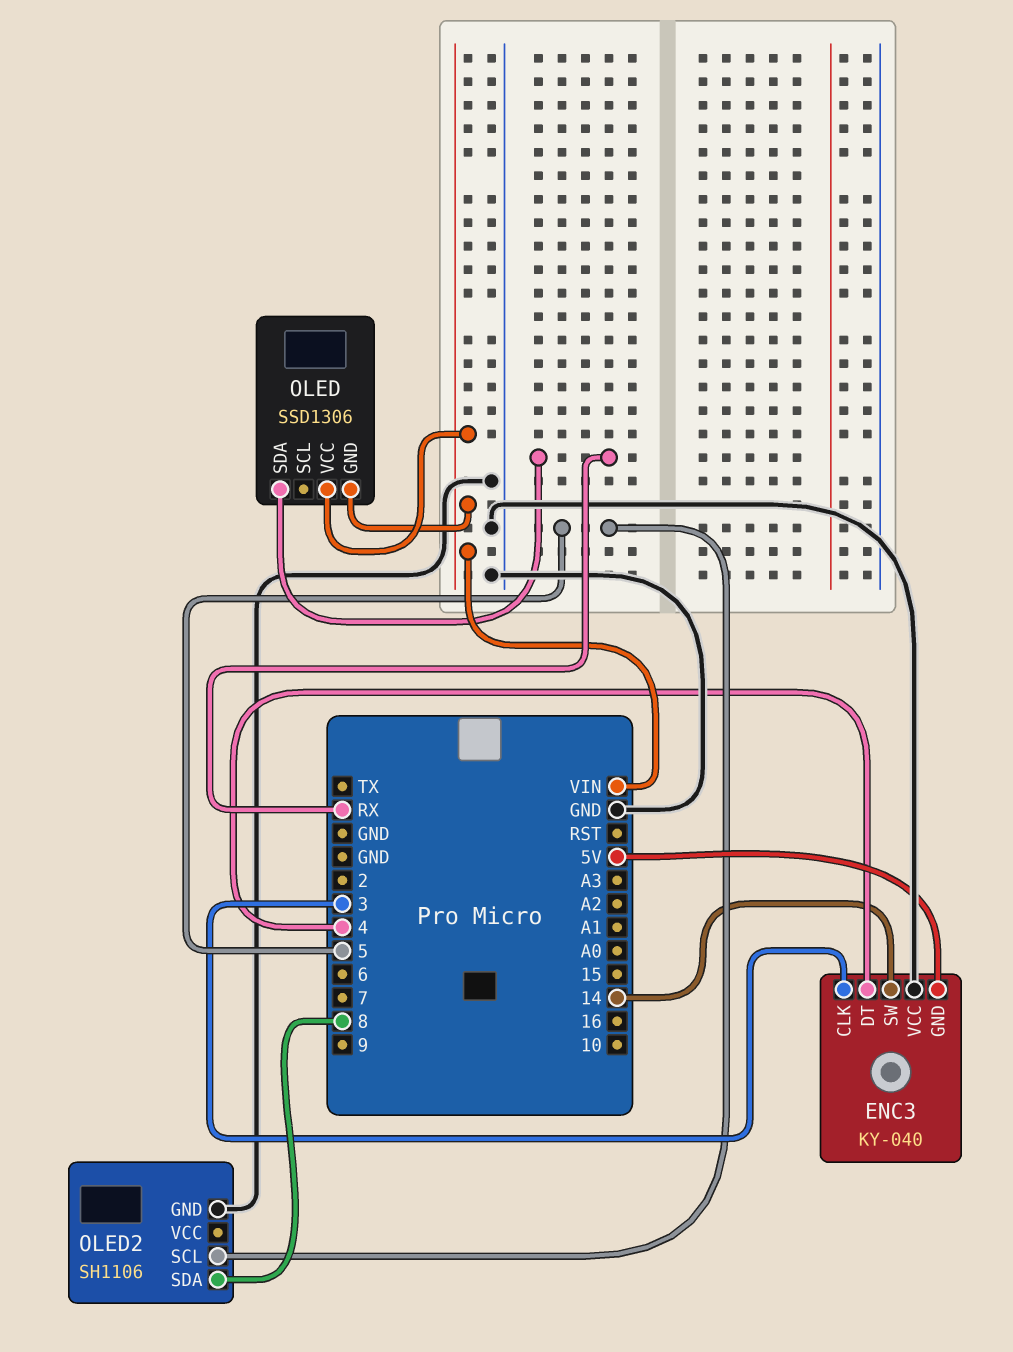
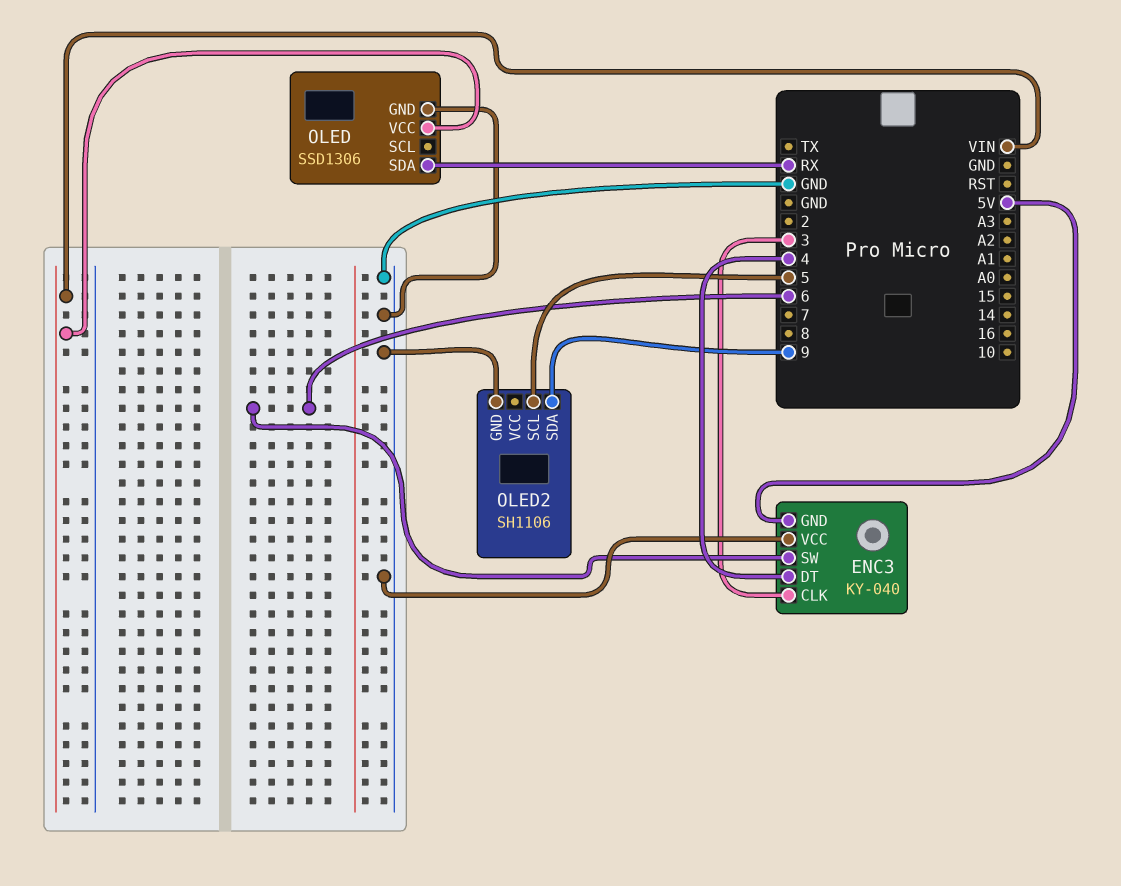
ENC3 pin SW: 14 -> 6
OLED pin GND: VIN -> GND
OLED2 pin SDA: 8 -> 9

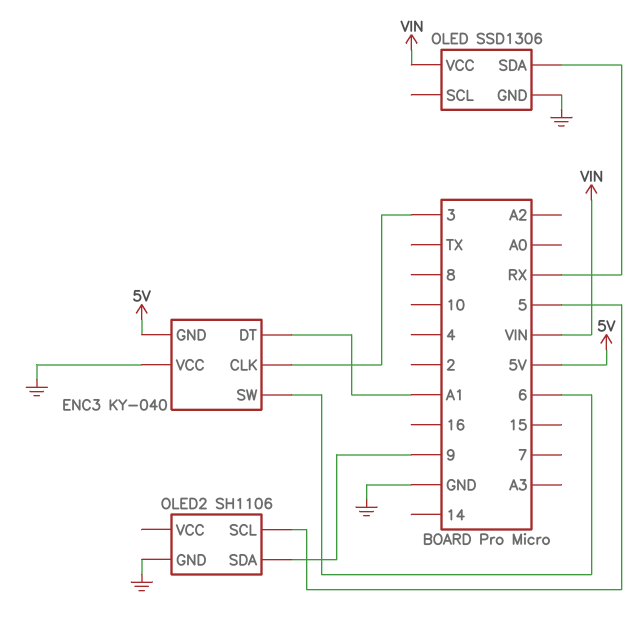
ENC3 pin DT: 4 -> A1

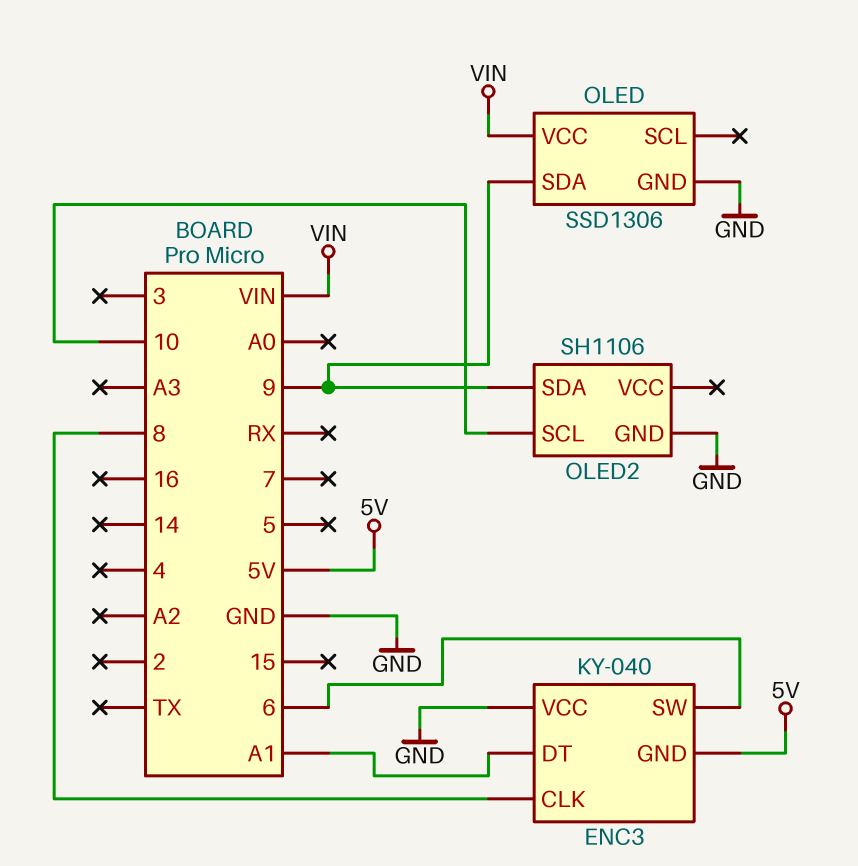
ENC3 pin CLK: 3 -> 8
OLED pin SDA: RX -> 9
OLED2 pin SCL: 5 -> 10

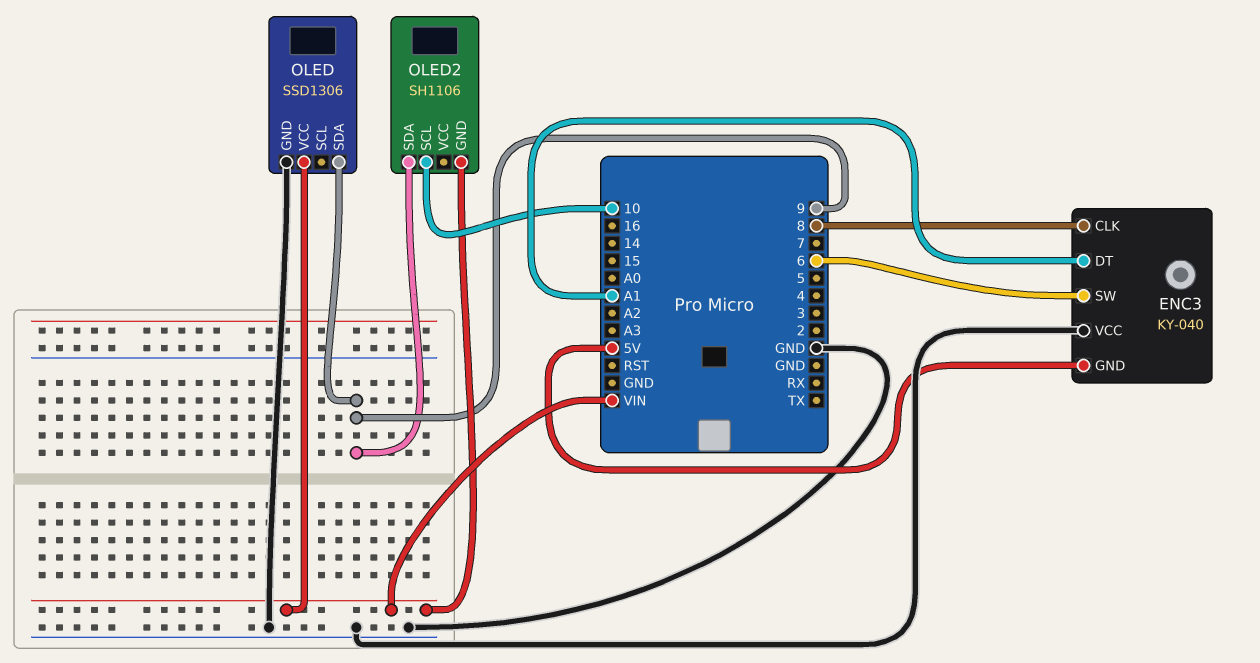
OLED2 pin GND: GND -> VIN

